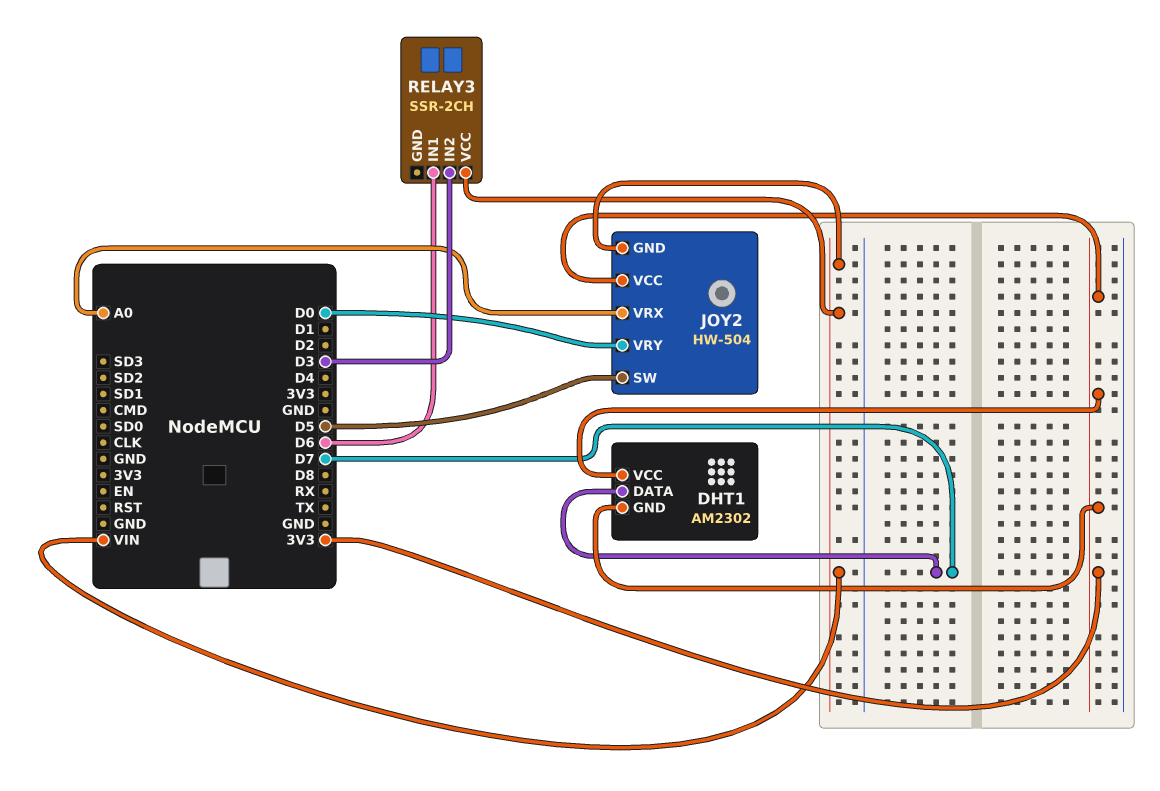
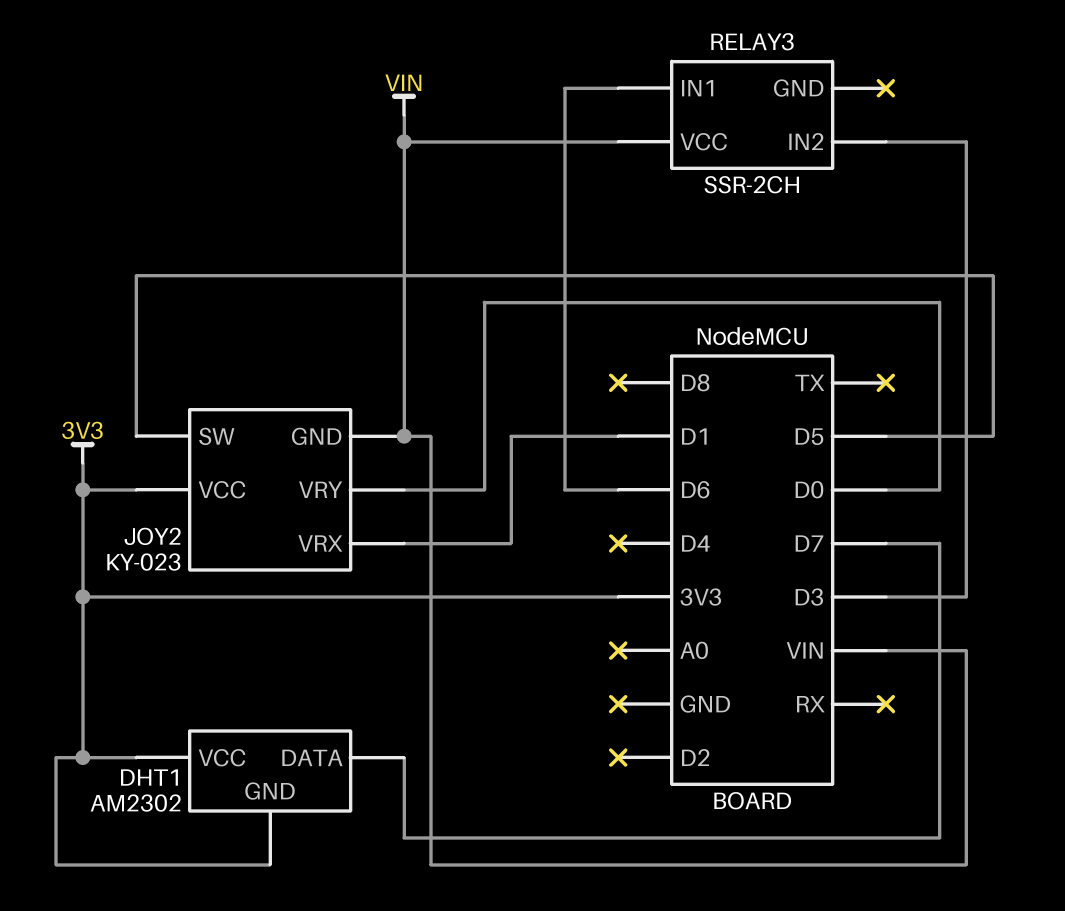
JOY2: HW-504 -> KY-023
JOY2 pin VRX: A0 -> D1

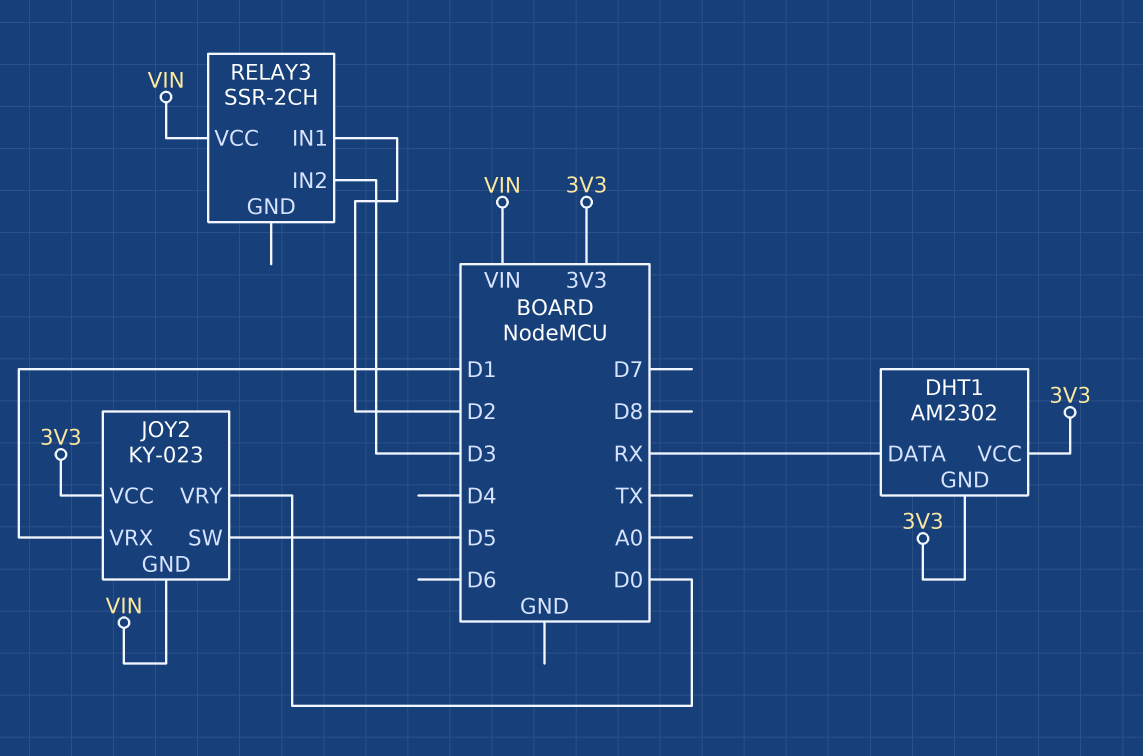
DHT1 pin DATA: D7 -> RX
RELAY3 pin IN1: D6 -> D2

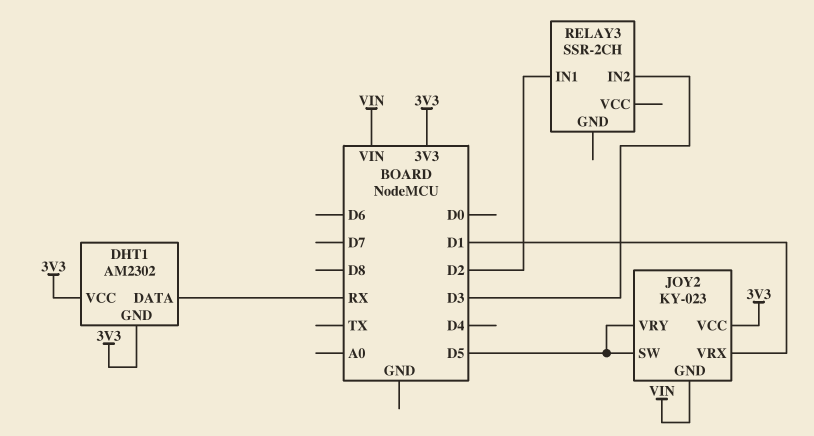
JOY2 pin VRY: D0 -> D5
RELAY3 pin VCC: VIN -> none

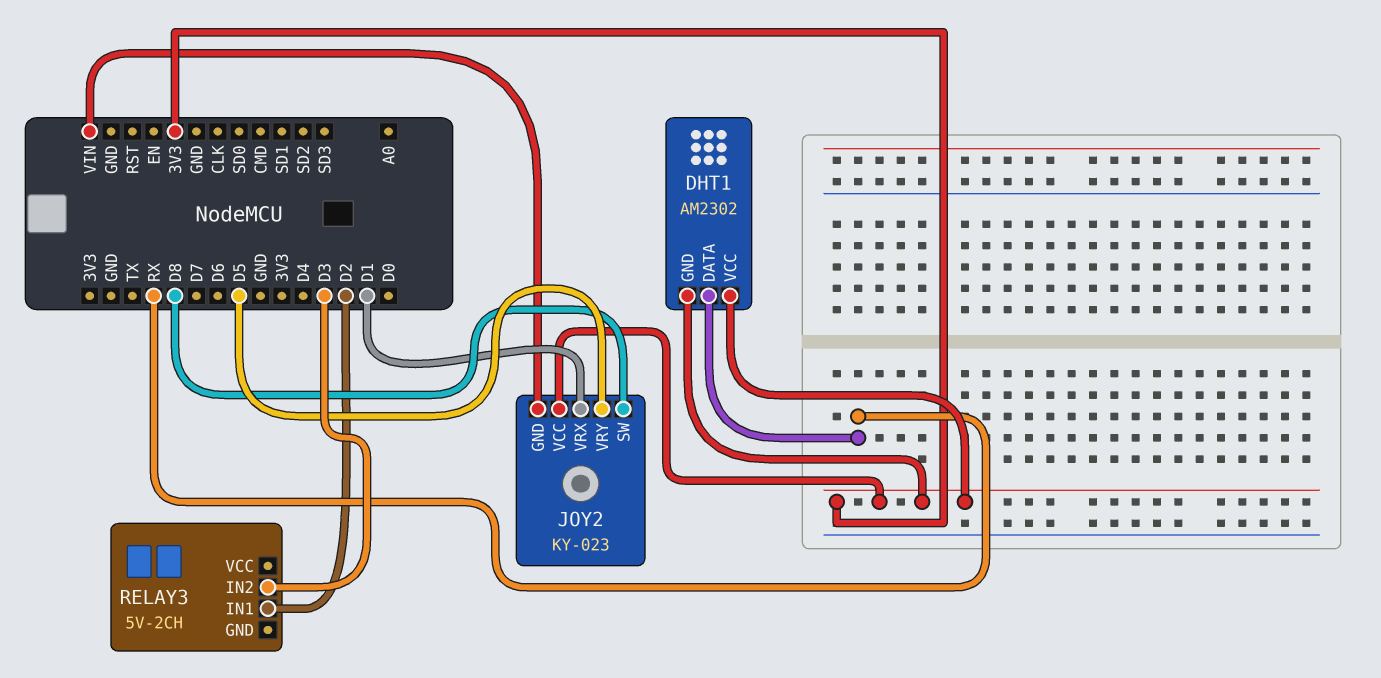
JOY2 pin SW: D5 -> D8
RELAY3: SSR-2CH -> 5V-2CH

